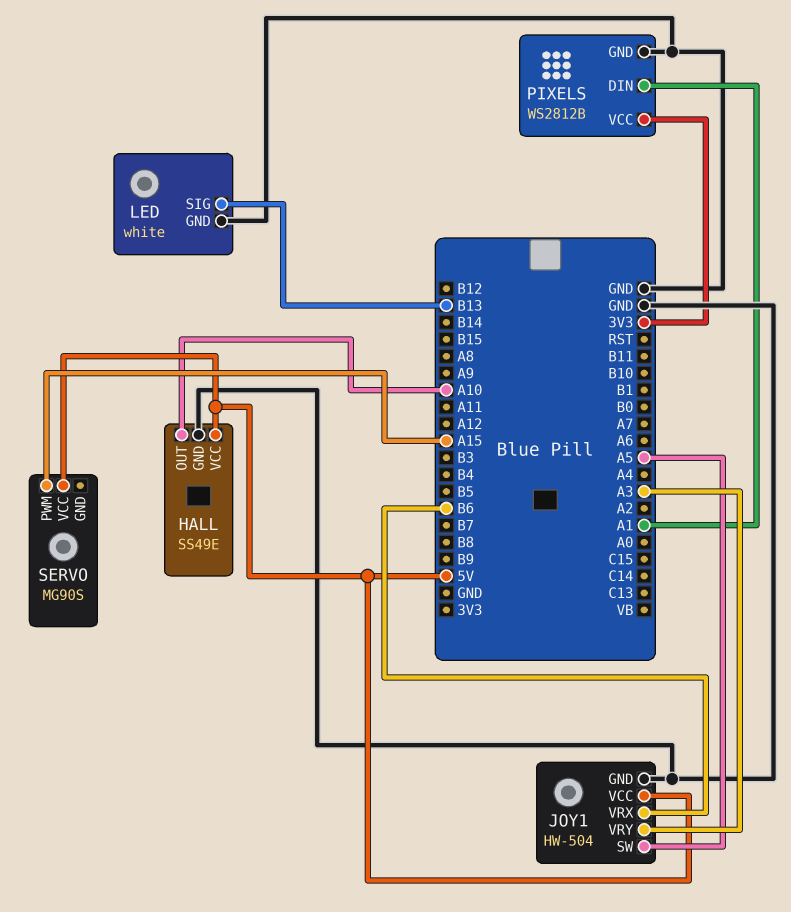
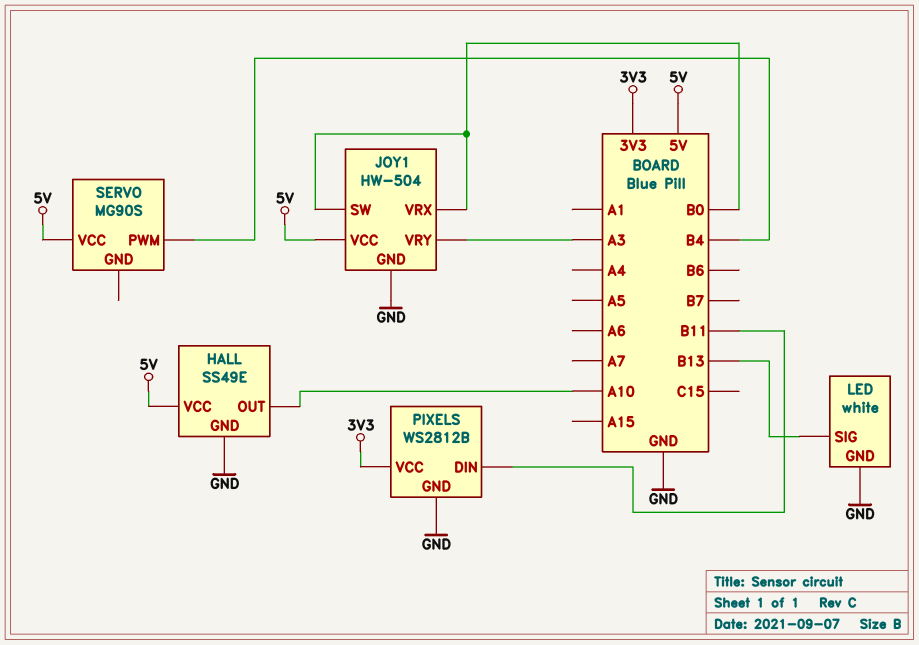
JOY1 pin SW: A5 -> B0
JOY1 pin VRX: B6 -> B0
PIXELS pin DIN: A1 -> B11
SERVO pin PWM: A15 -> B4

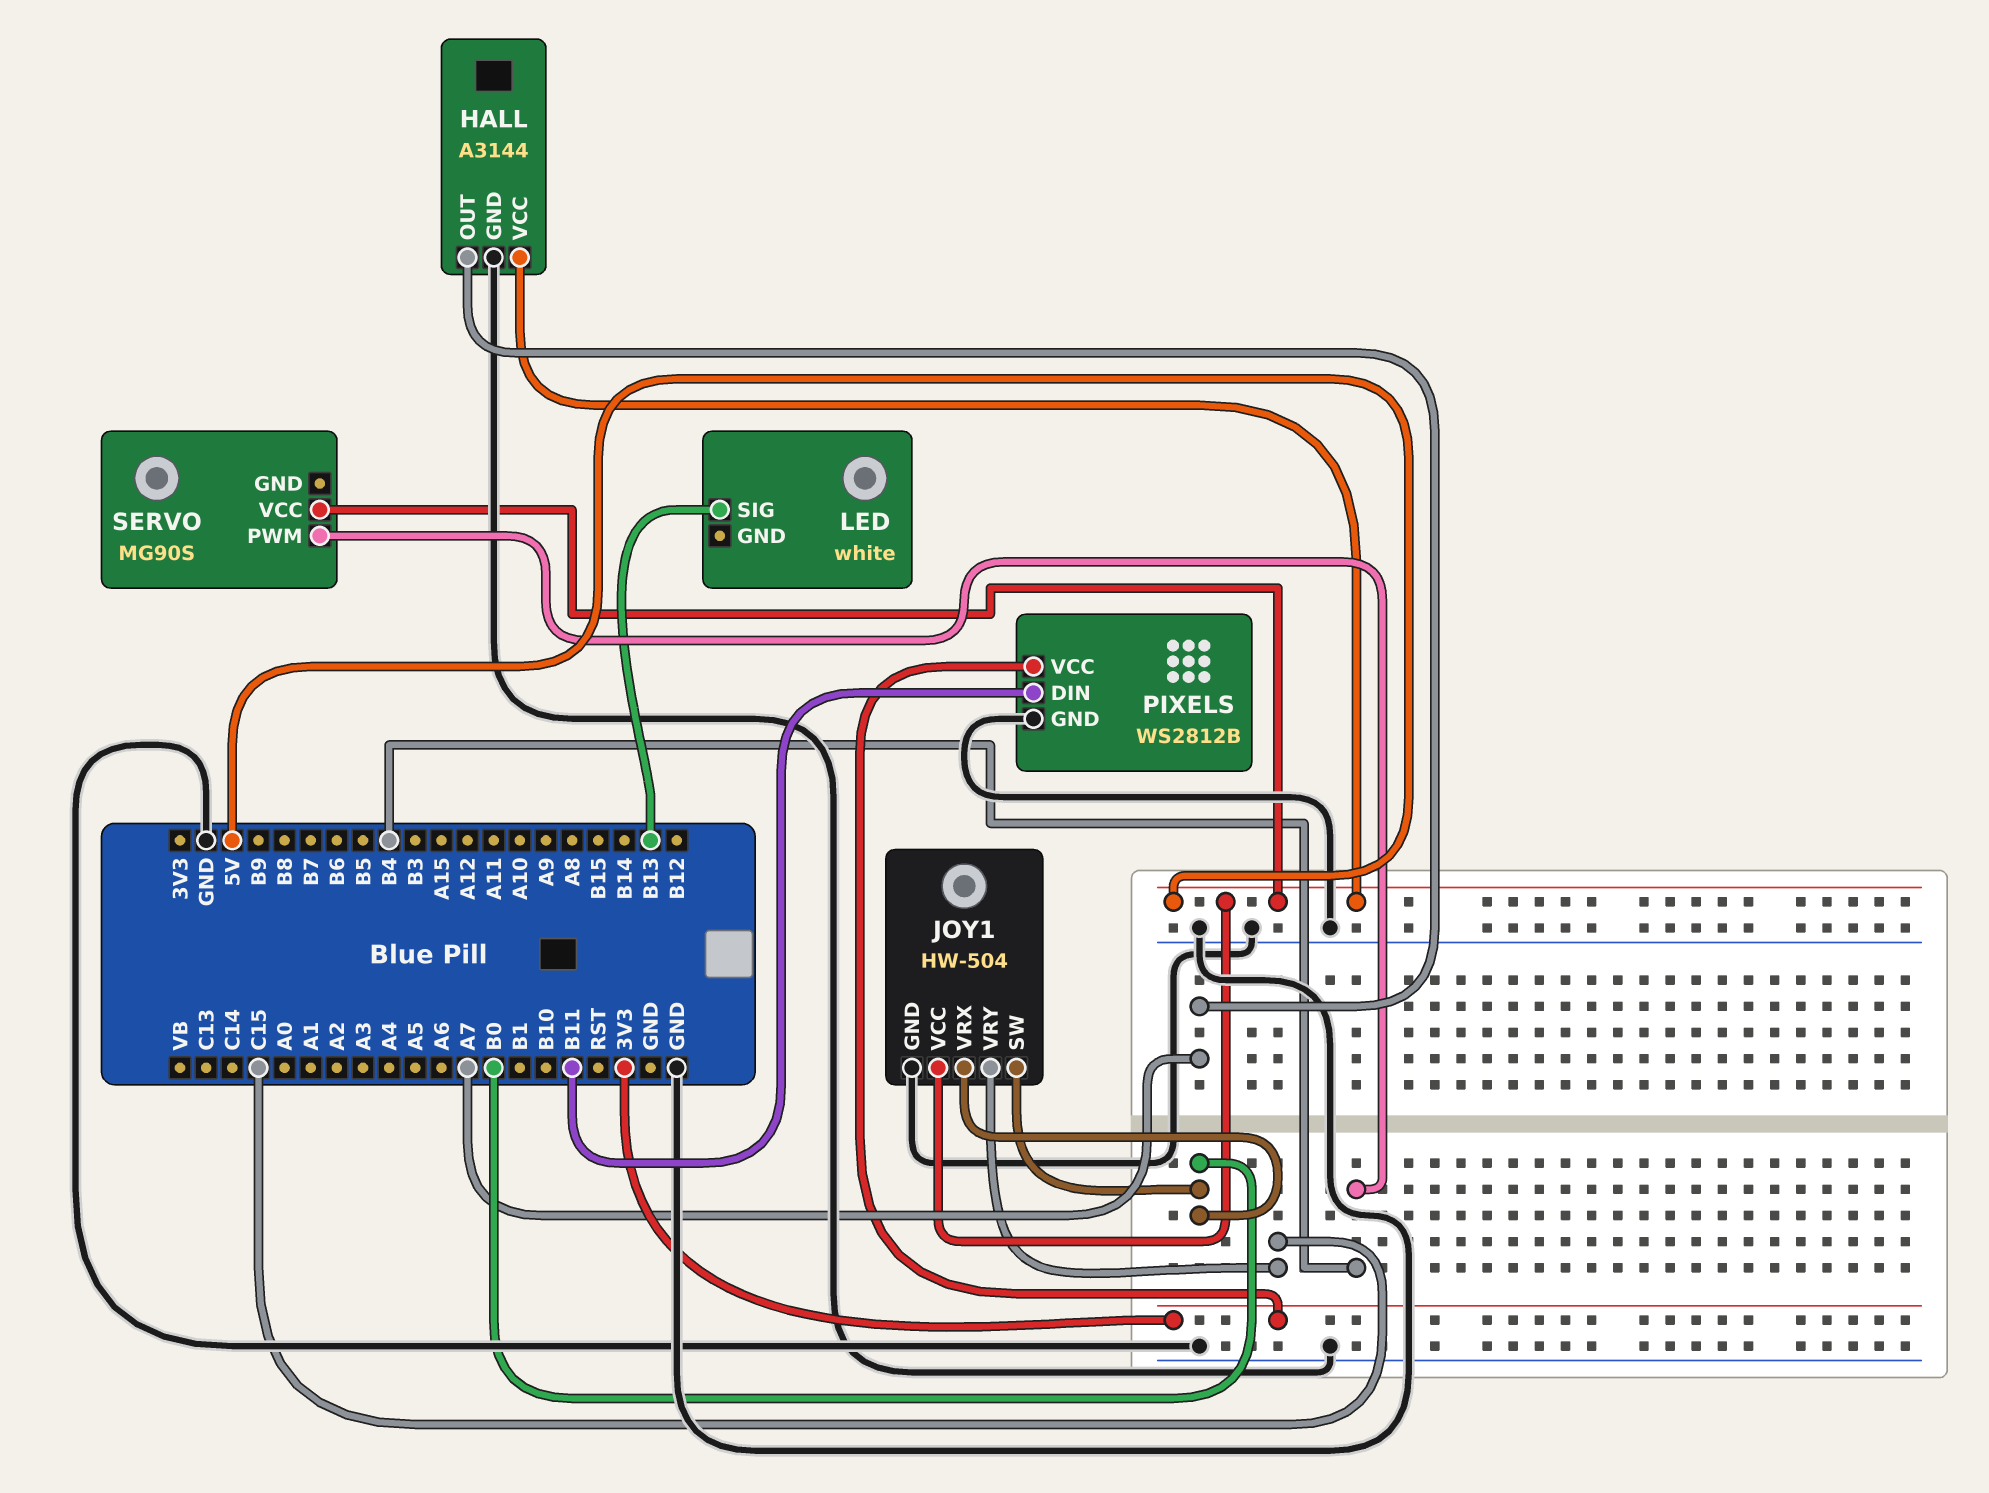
HALL: SS49E -> A3144
HALL pin OUT: A10 -> A7
JOY1 pin VRY: A3 -> C15
LED pin GND: GND -> none

